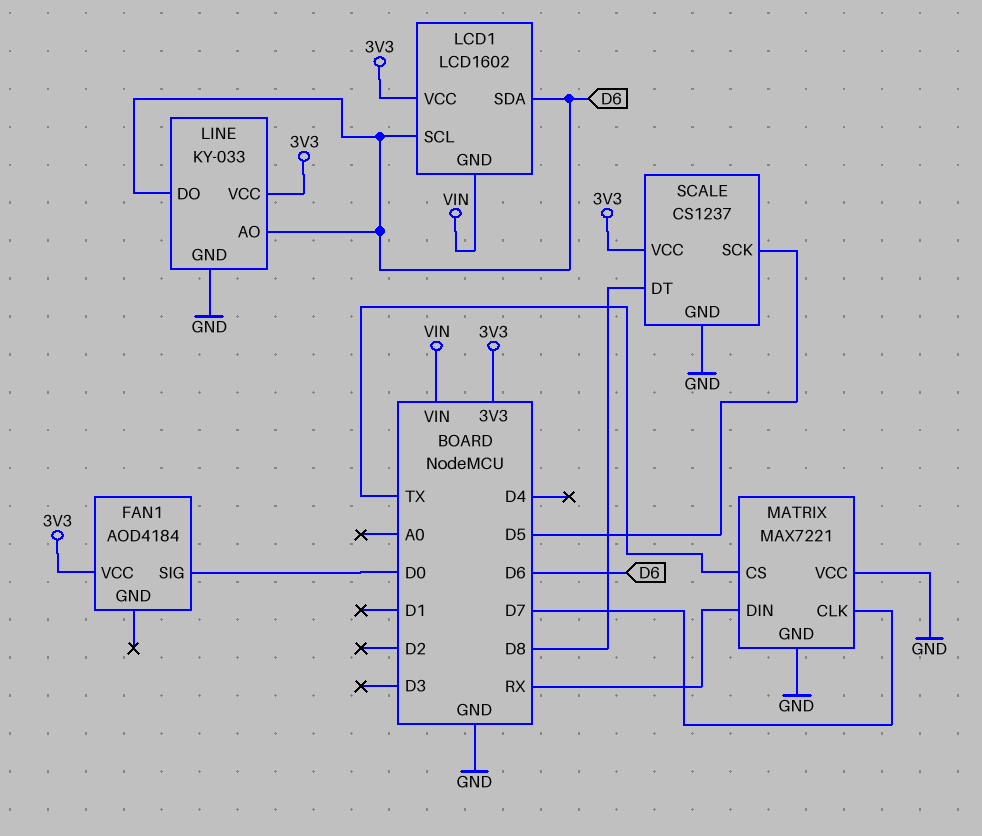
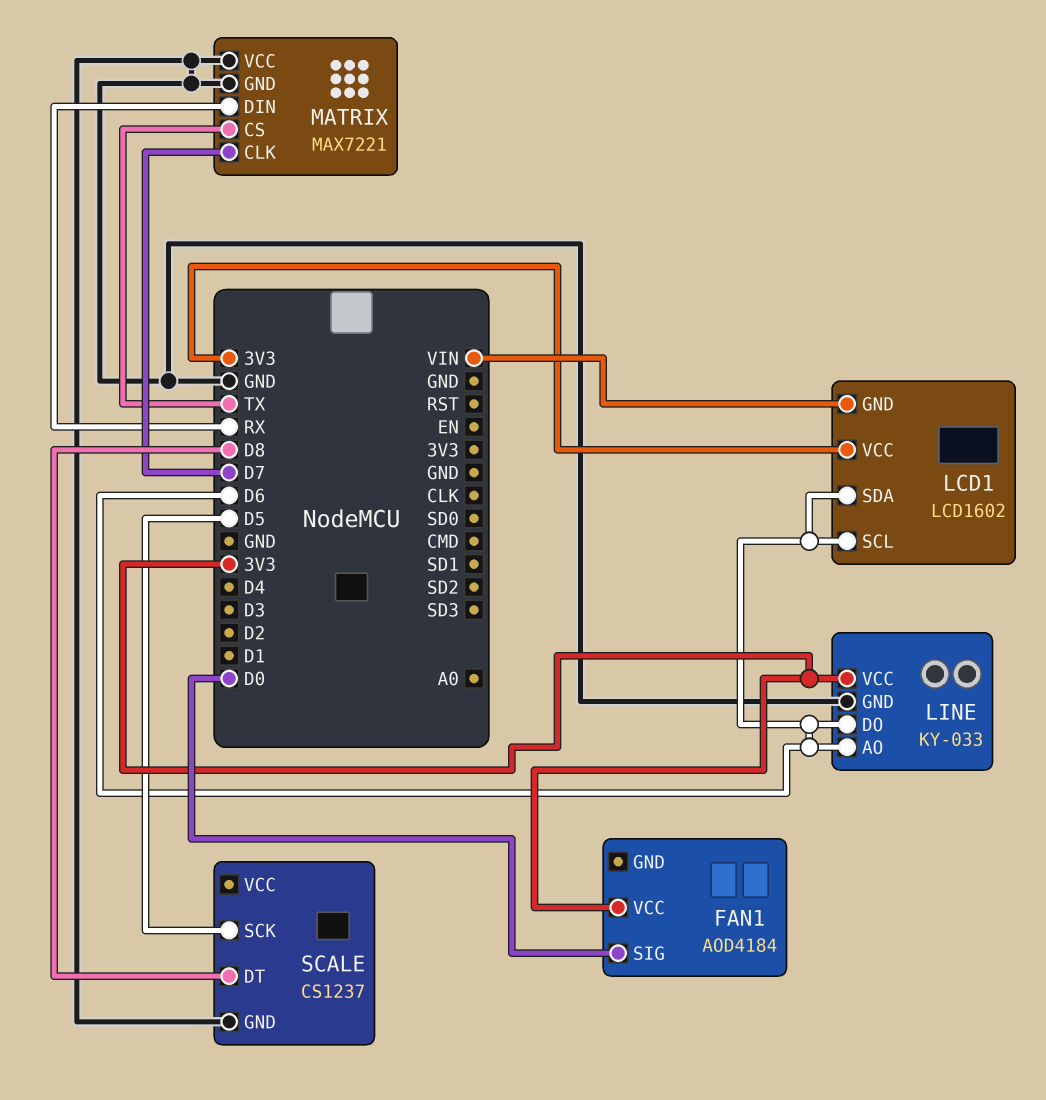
SCALE pin VCC: 3V3 -> none

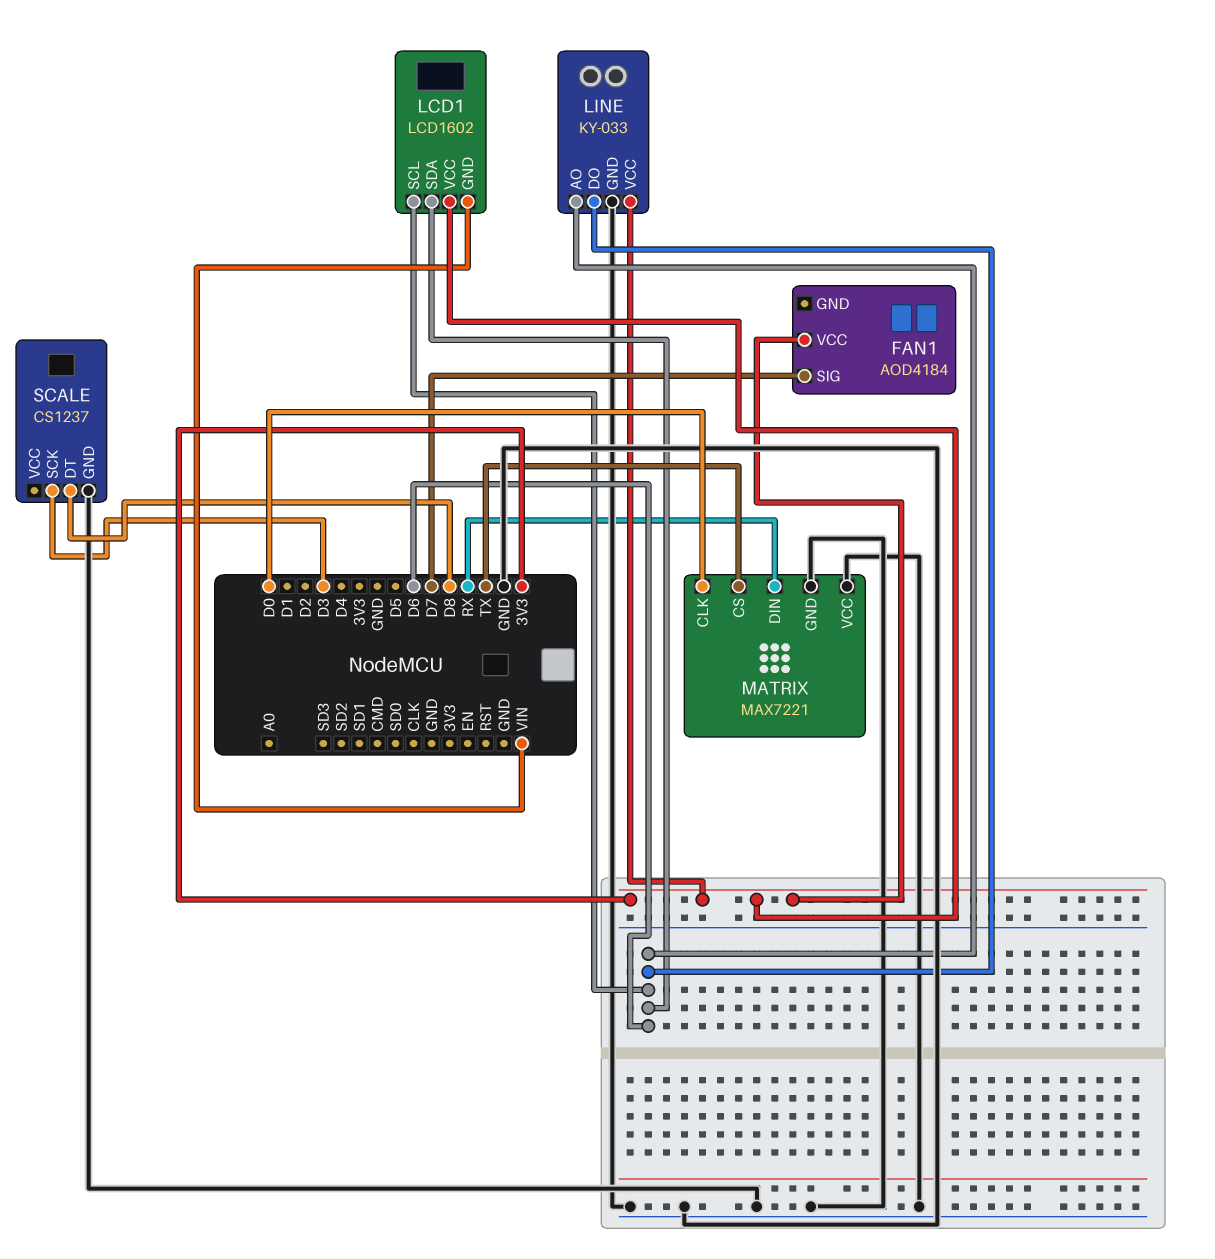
FAN1 pin SIG: D0 -> D7
MATRIX pin CLK: D7 -> D0
SCALE pin SCK: D5 -> D3

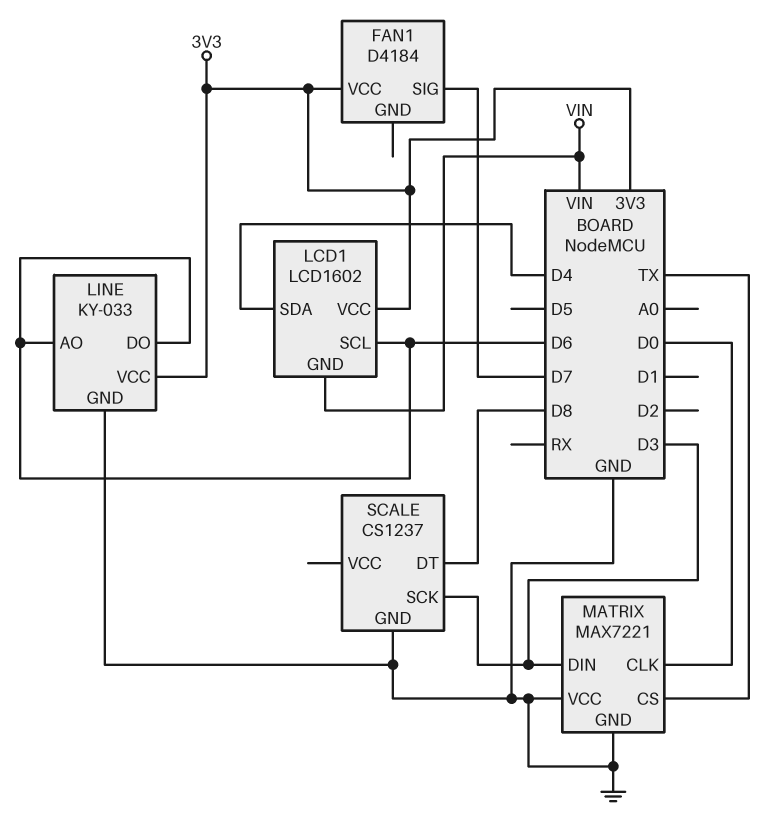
FAN1: AOD4184 -> D4184
LCD1 pin SDA: D6 -> D4
MATRIX pin DIN: RX -> D3

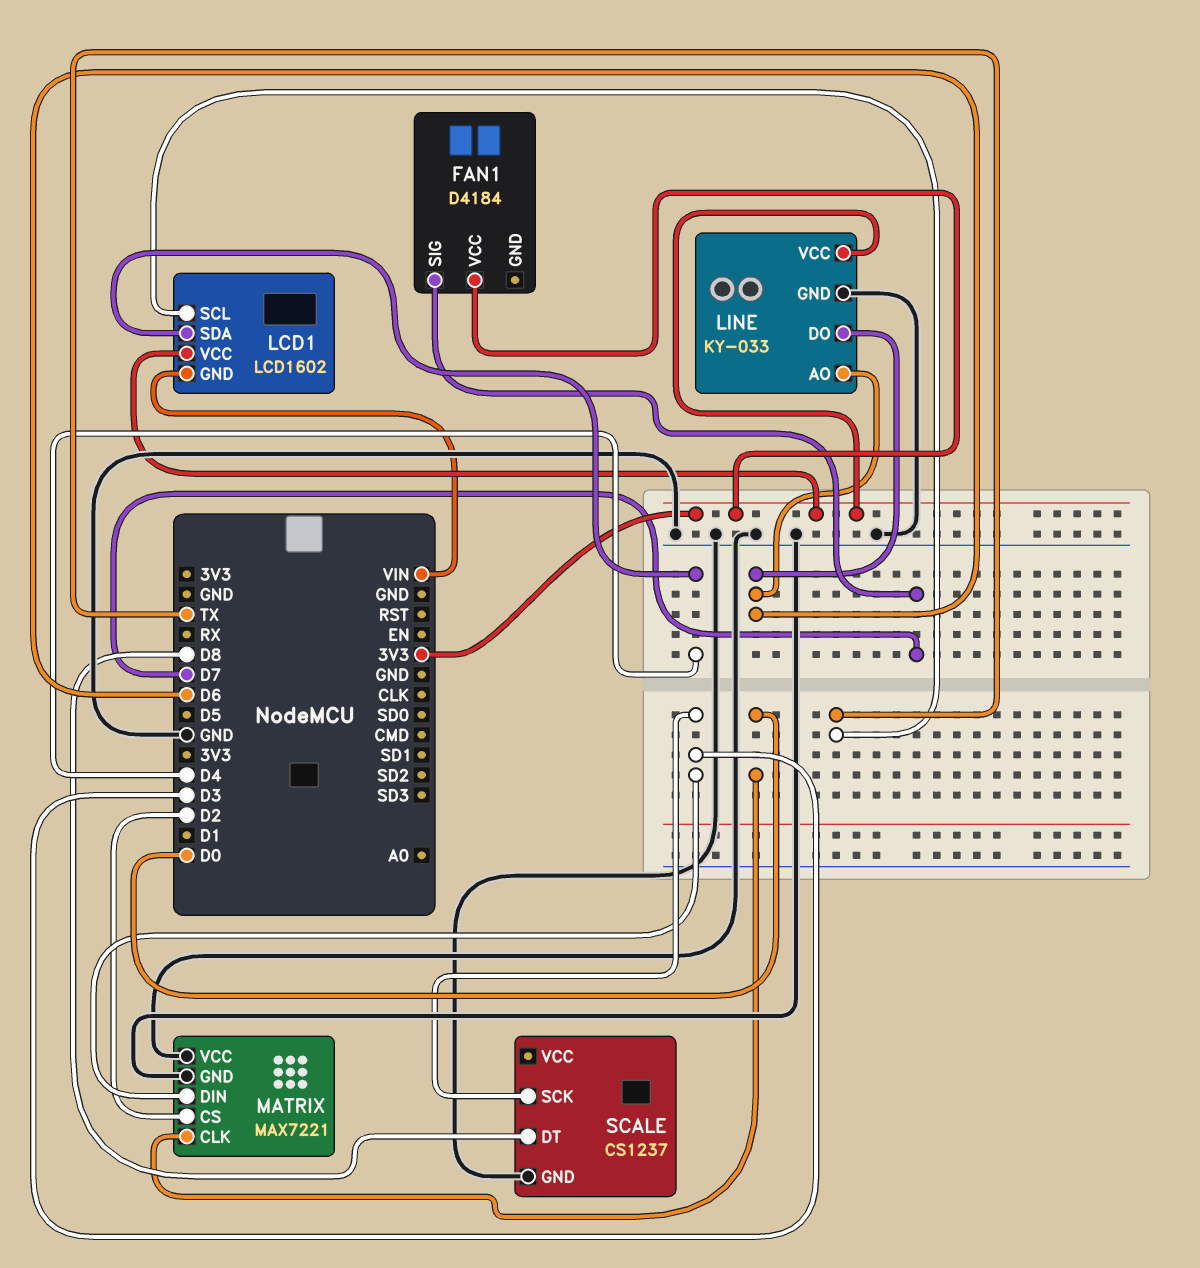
LCD1 pin SCL: D6 -> TX
MATRIX pin CS: TX -> D2

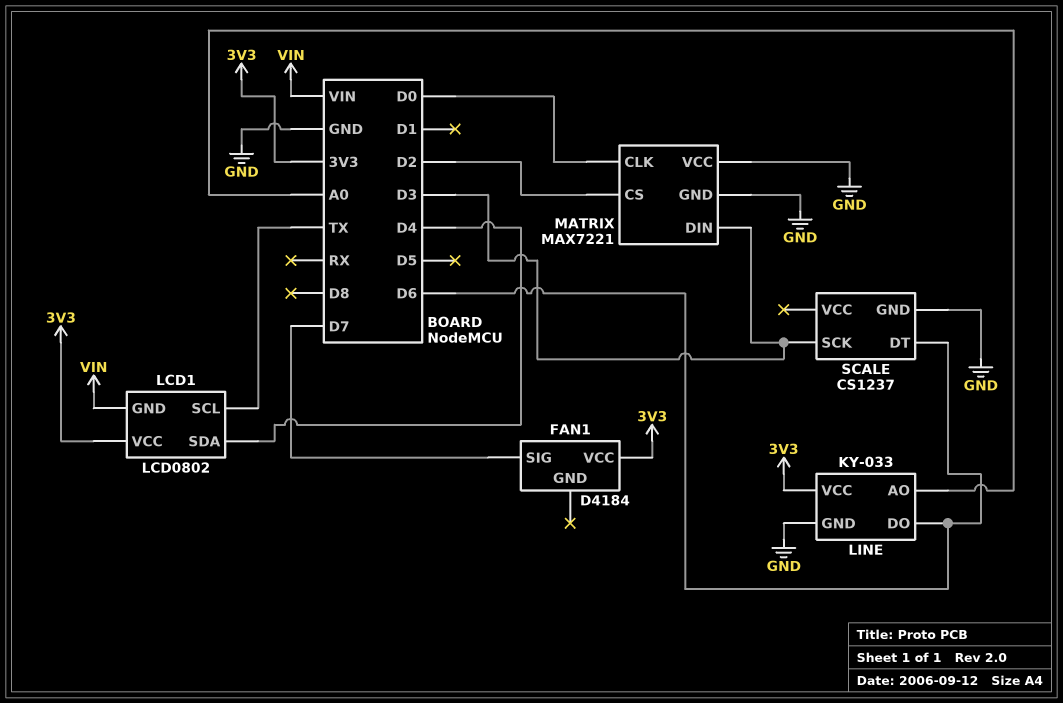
LCD1: LCD1602 -> LCD0802
LINE pin AO: D6 -> A0
SCALE pin DT: D8 -> D6

